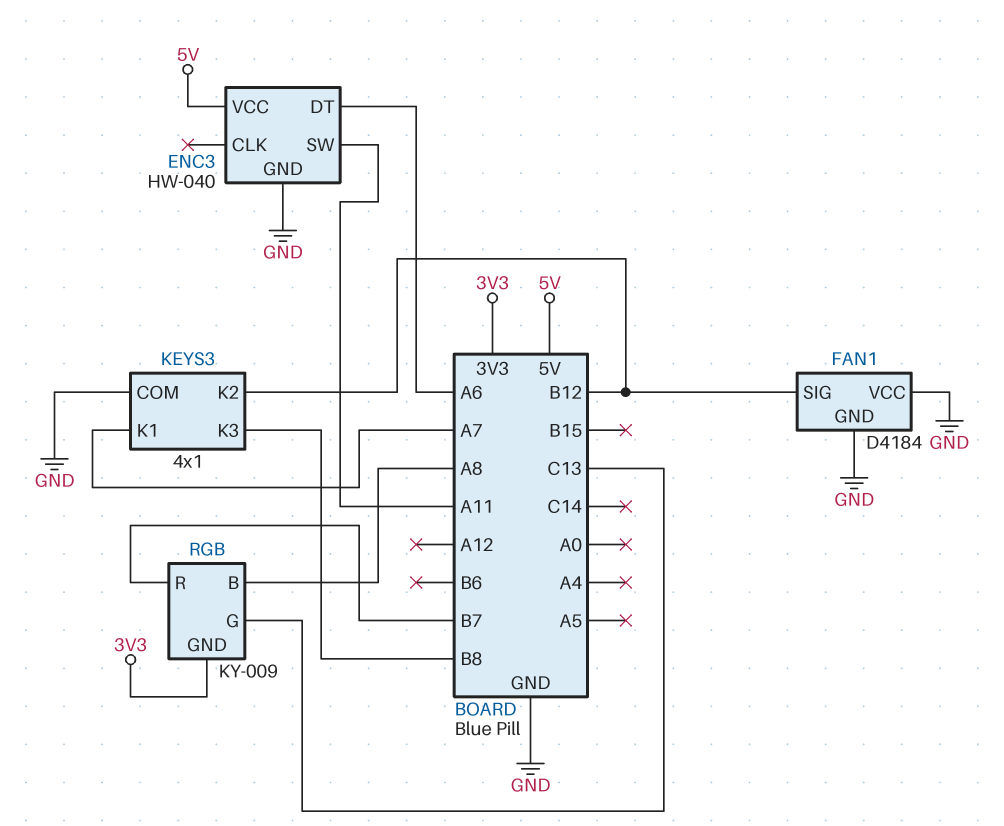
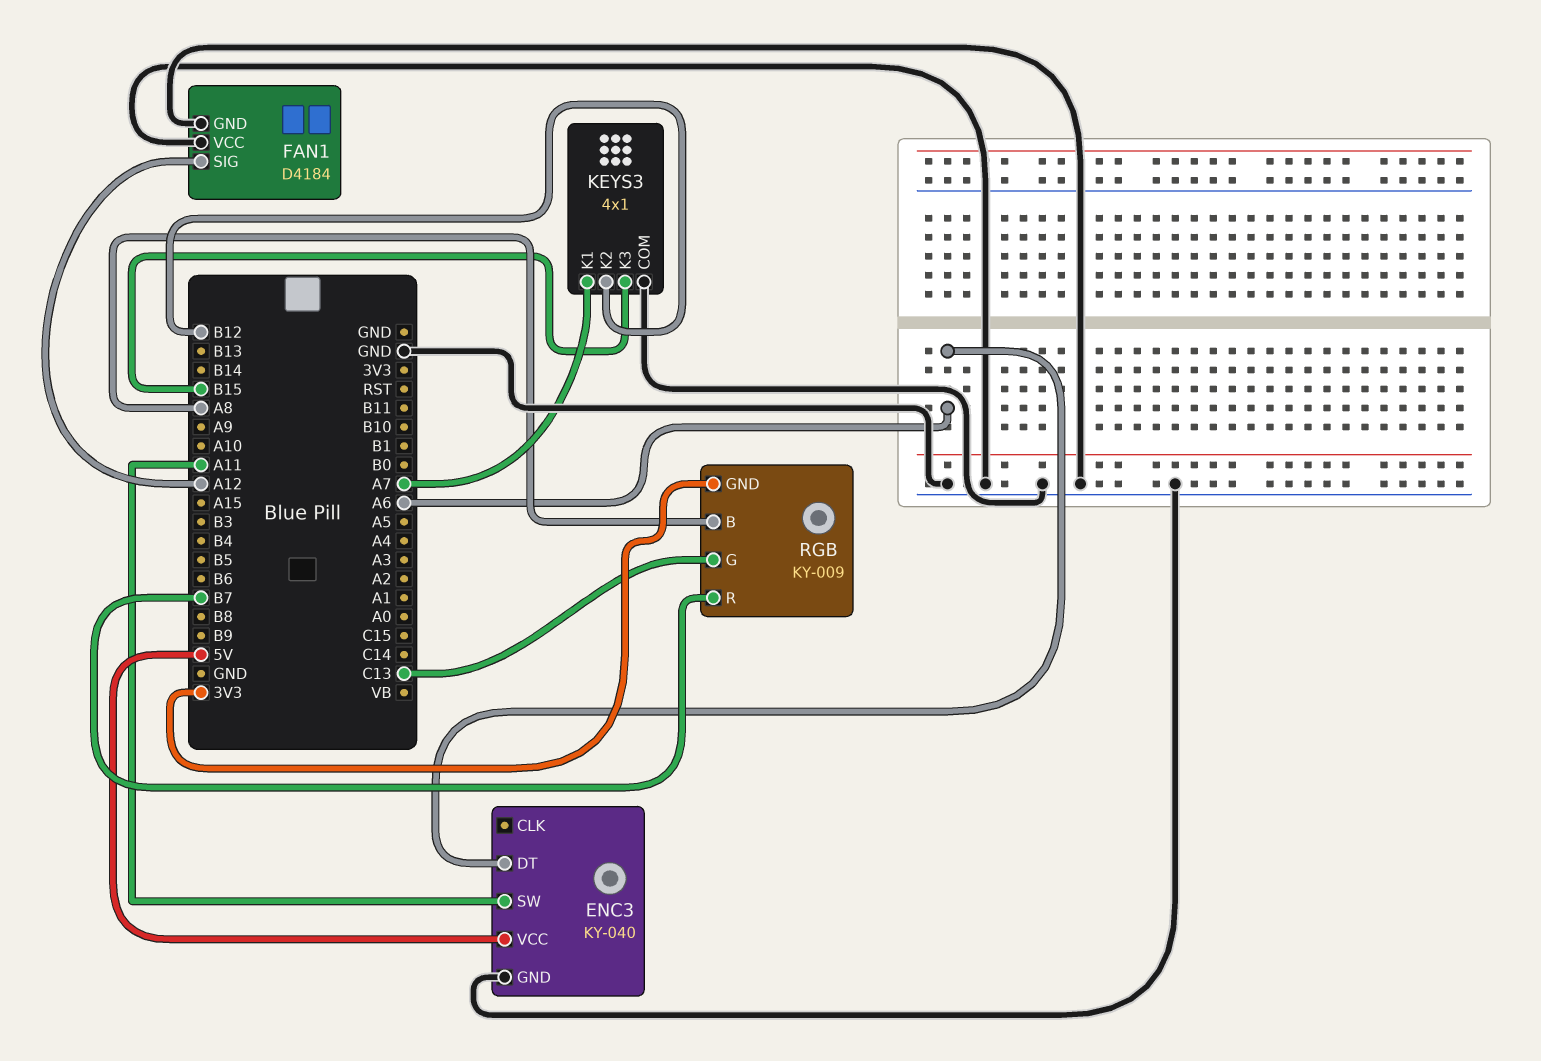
ENC3: HW-040 -> KY-040
FAN1 pin SIG: B12 -> A12
KEYS3 pin K3: B8 -> B15

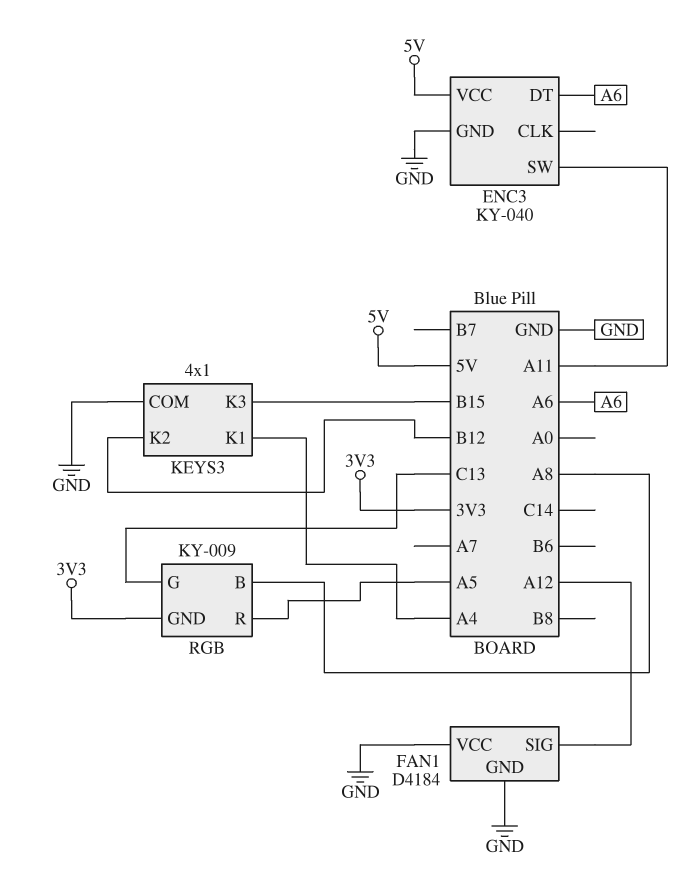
KEYS3 pin K1: A7 -> A4
RGB pin R: B7 -> A5

